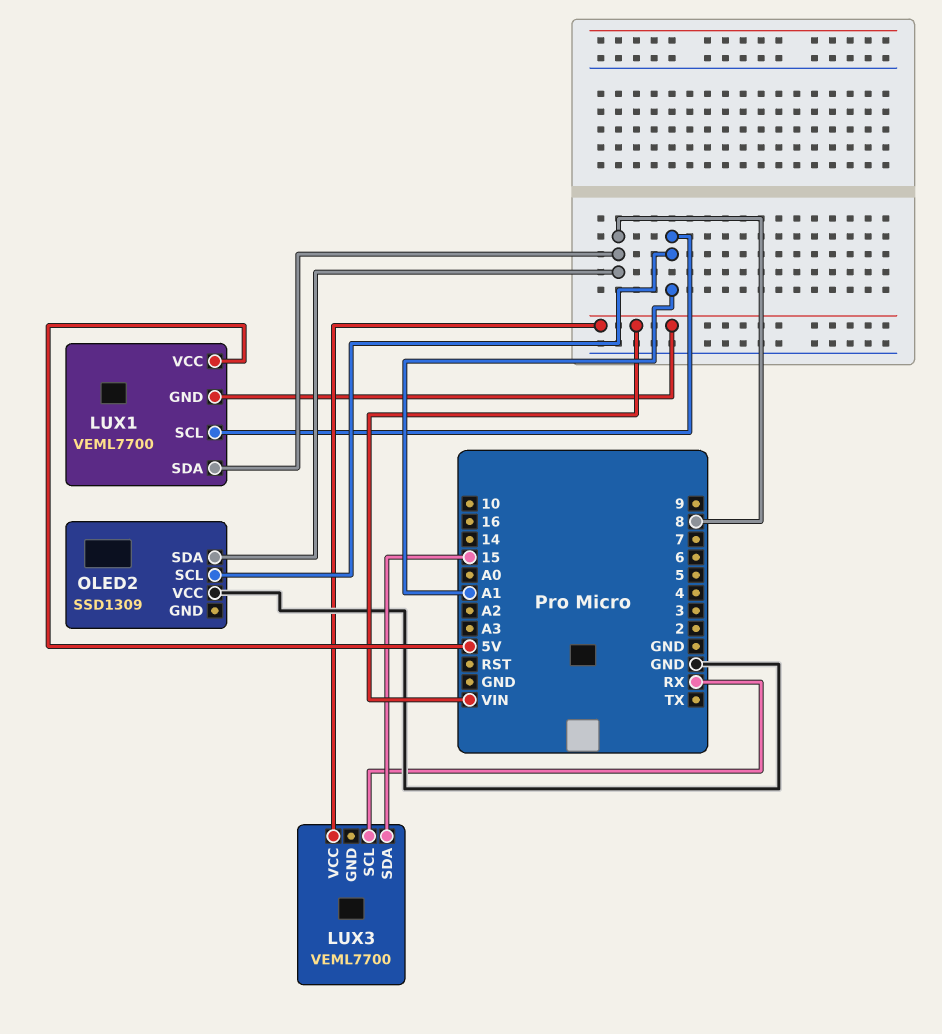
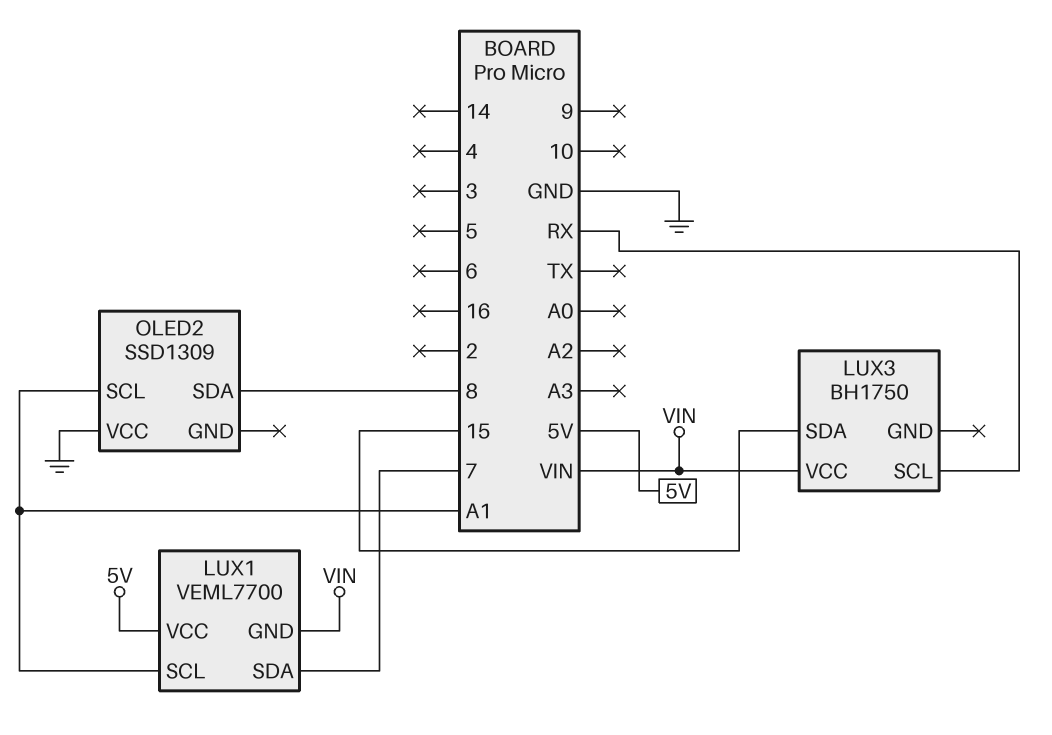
LUX1 pin SDA: 8 -> 7
LUX3: VEML7700 -> BH1750

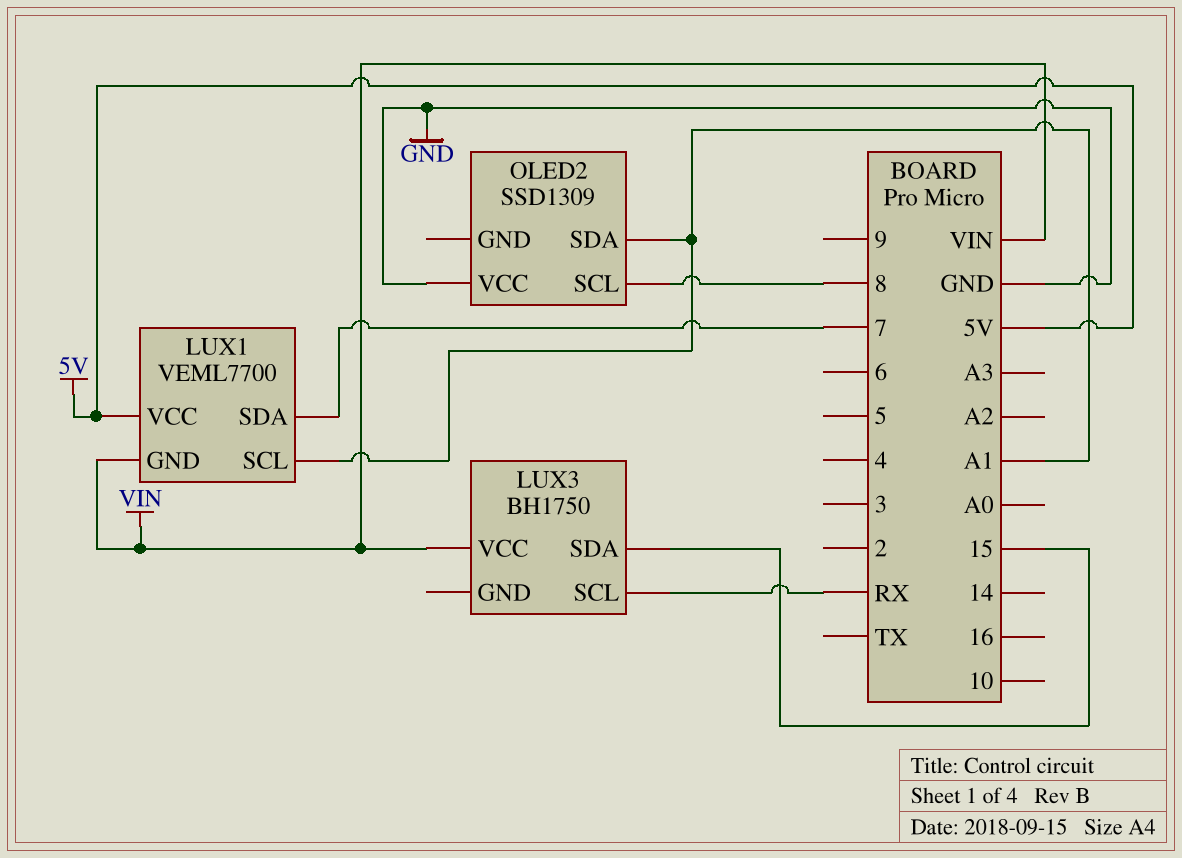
OLED2 pin SCL: A1 -> 8
OLED2 pin SDA: 8 -> A1

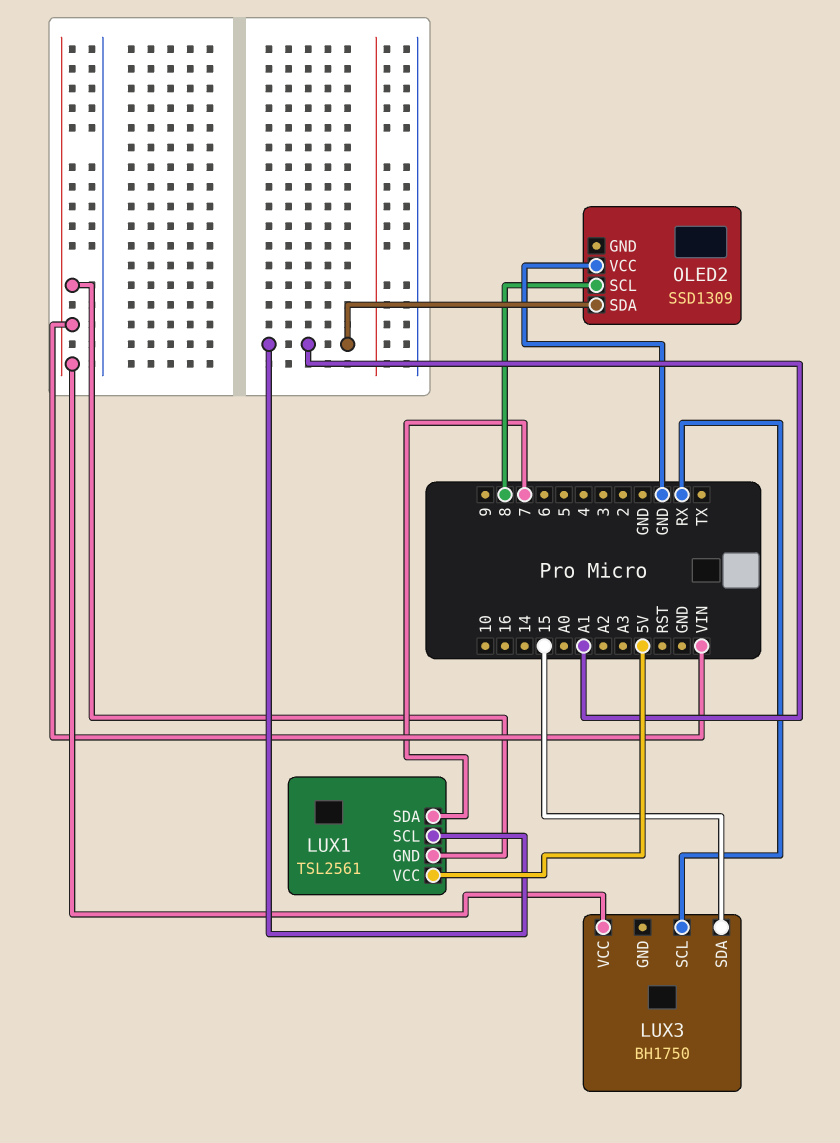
LUX1: VEML7700 -> TSL2561

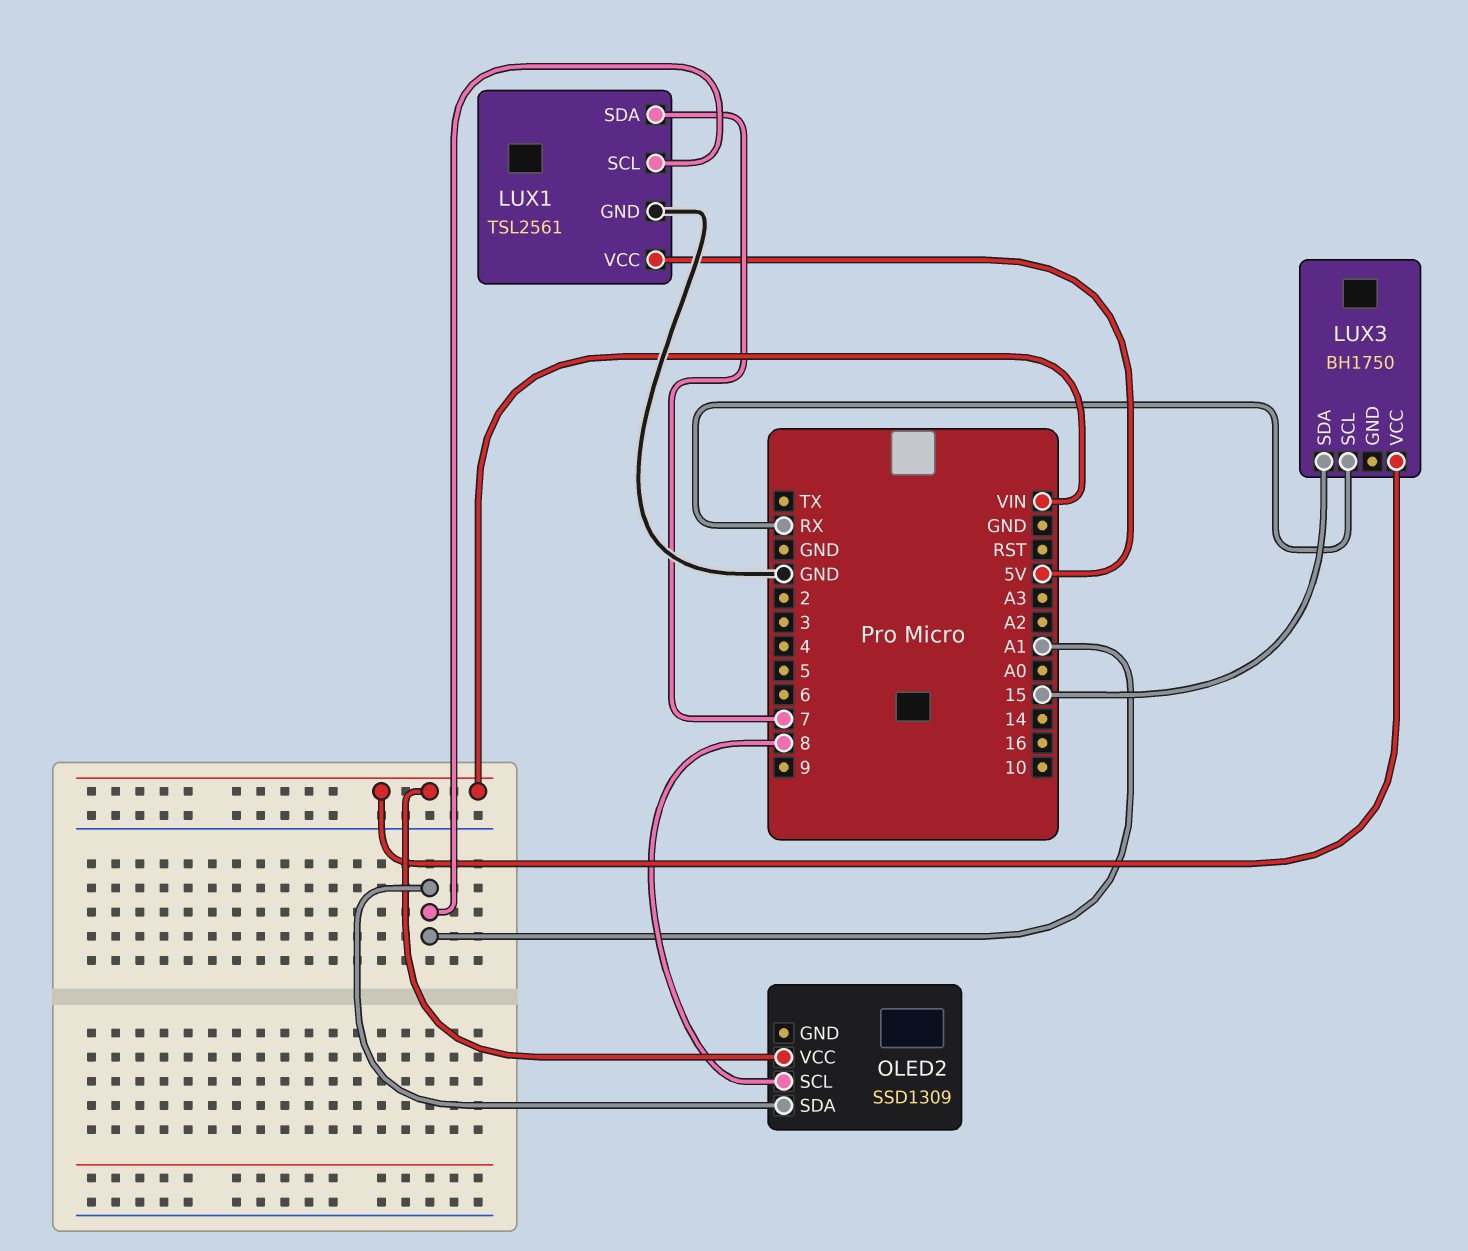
LUX1 pin GND: VIN -> GND
OLED2 pin VCC: GND -> VIN

